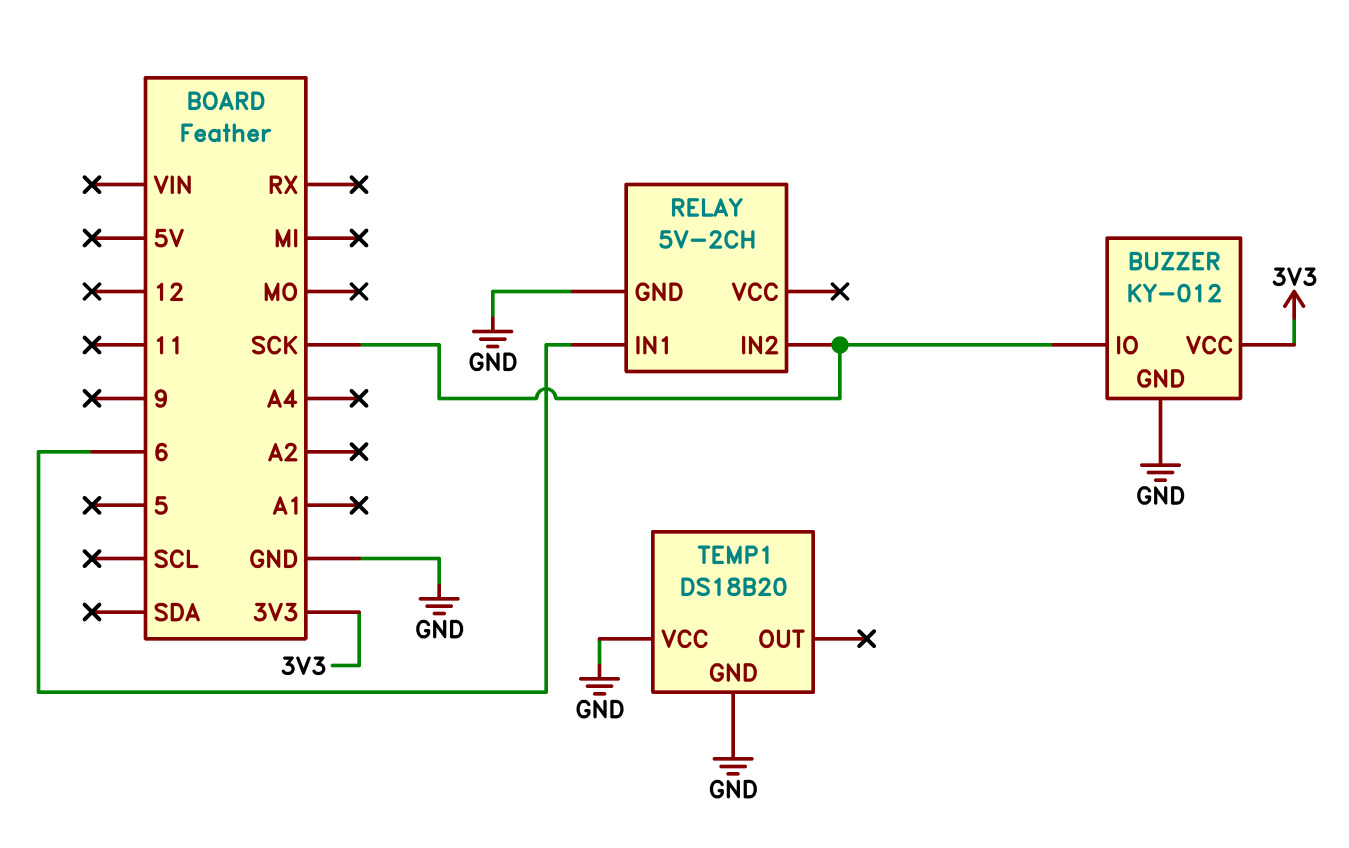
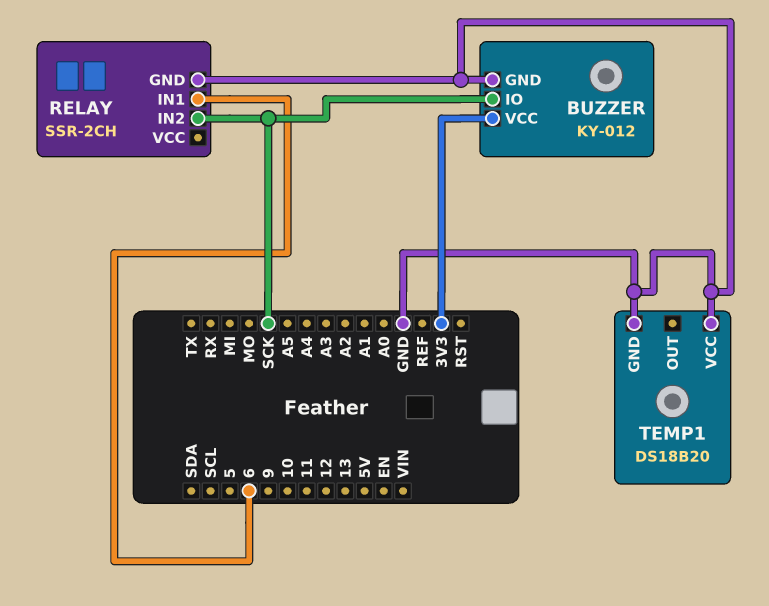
RELAY: 5V-2CH -> SSR-2CH

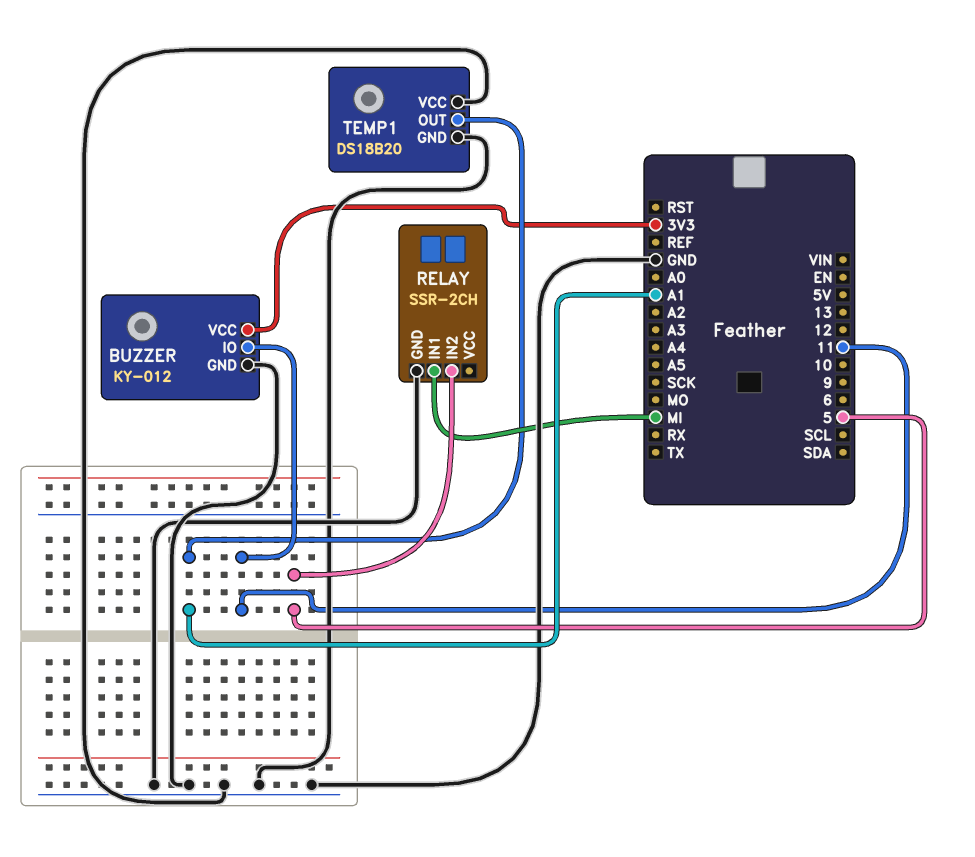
BUZZER pin IO: SCK -> 11
RELAY pin IN1: 6 -> MI
RELAY pin IN2: SCK -> 5
TEMP1 pin OUT: none -> A1

